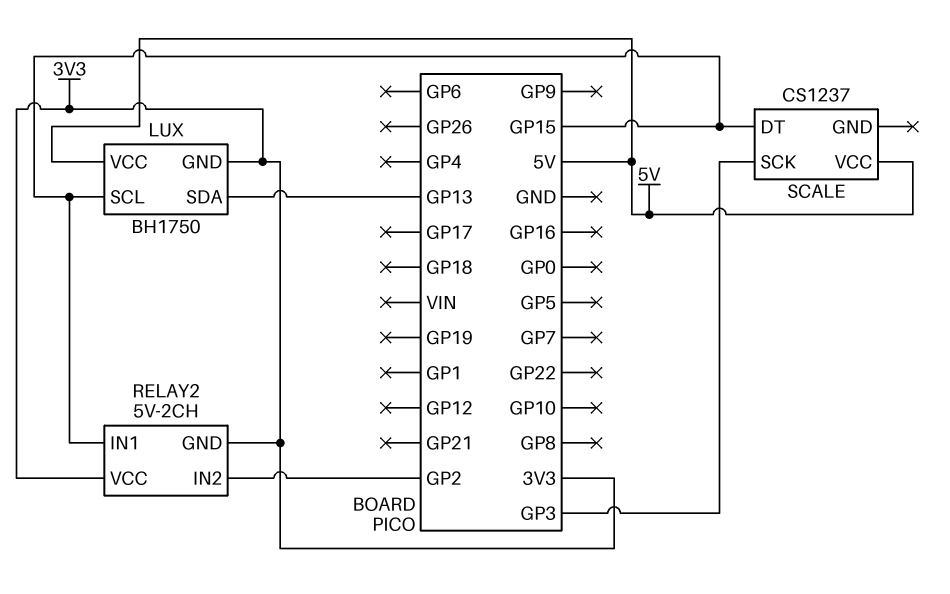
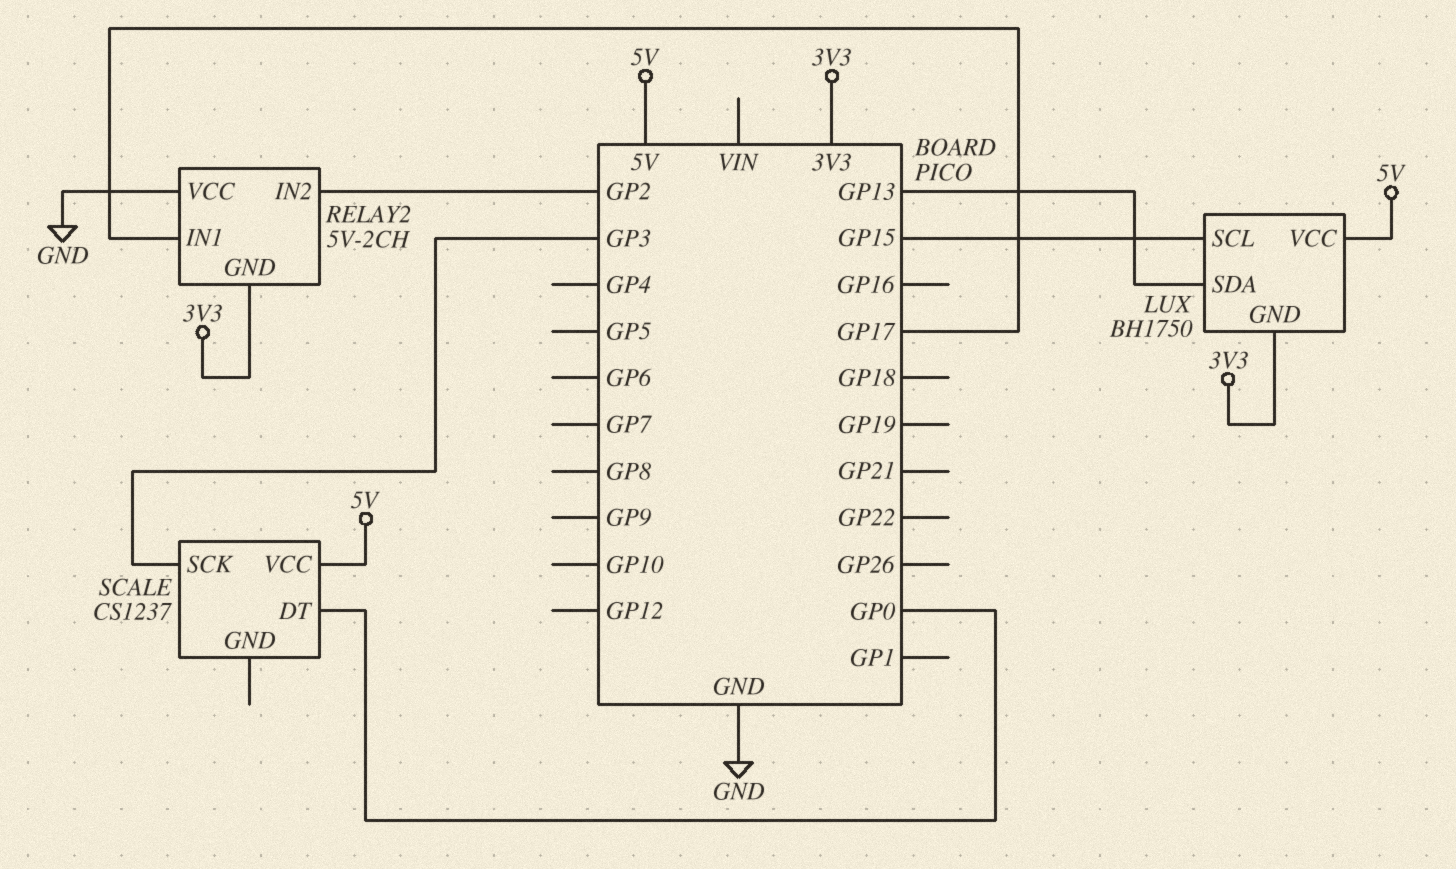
RELAY2 pin IN1: GP15 -> GP17
RELAY2 pin VCC: 3V3 -> GND
SCALE pin DT: GP15 -> GP0

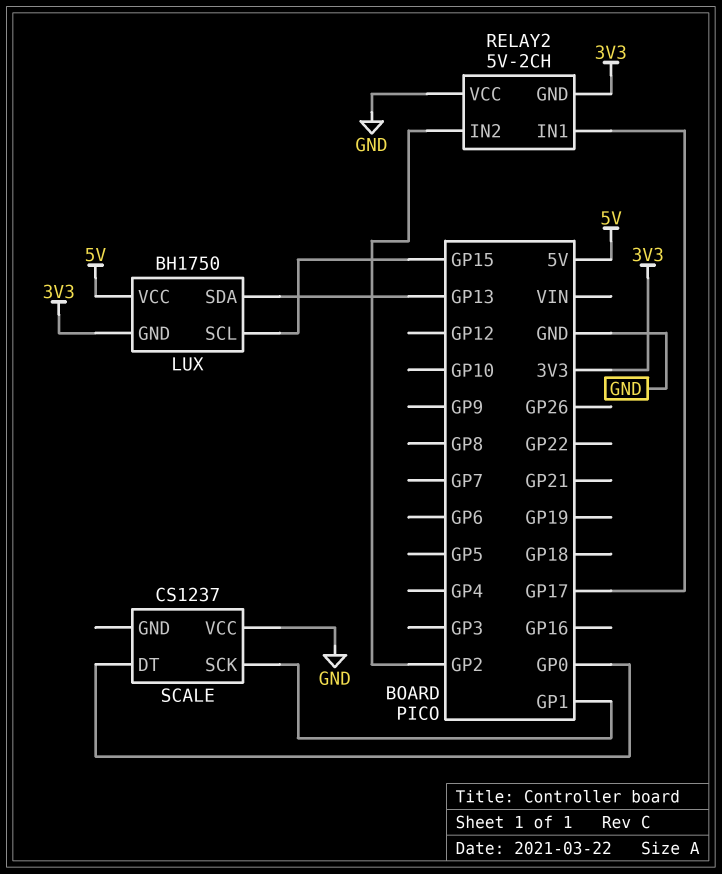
SCALE pin SCK: GP3 -> GP1
SCALE pin VCC: 5V -> GND

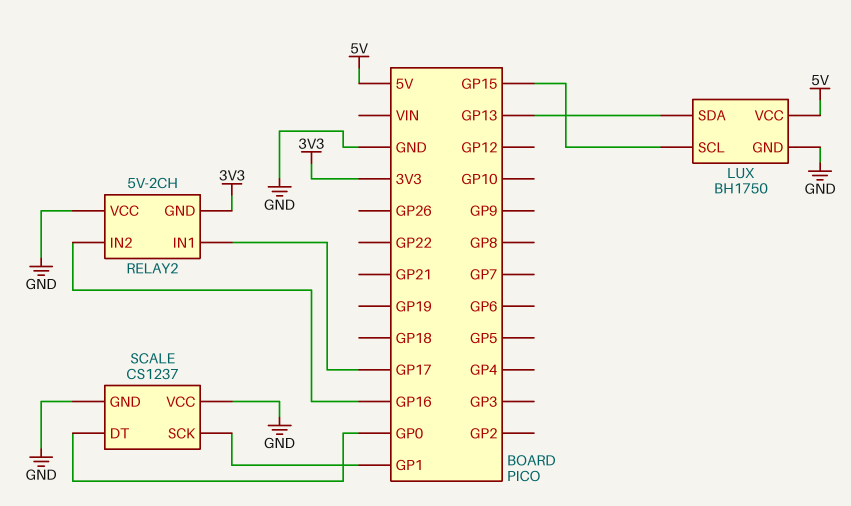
LUX pin GND: 3V3 -> GND
RELAY2 pin IN2: GP2 -> GP16
SCALE pin GND: none -> GND

